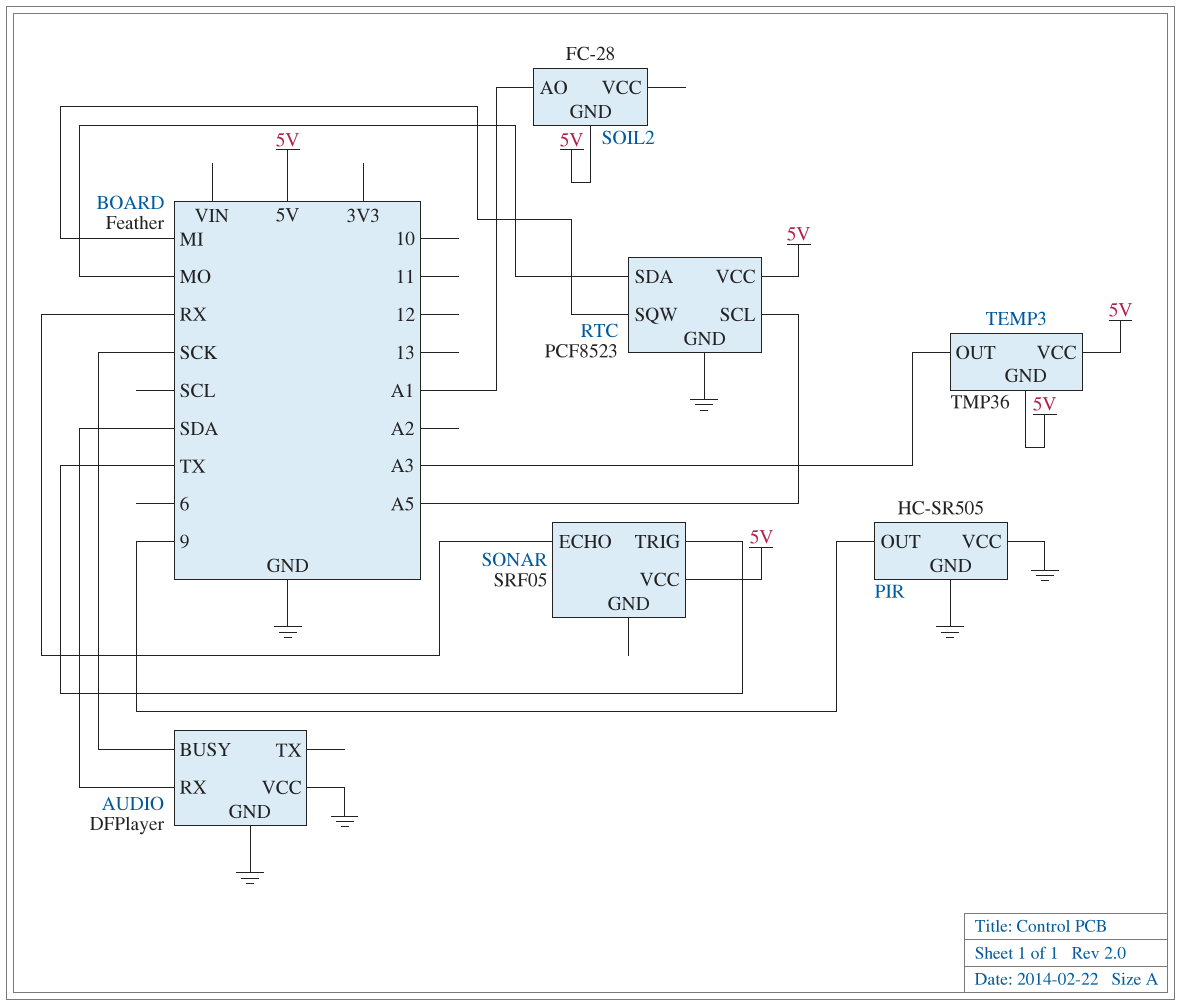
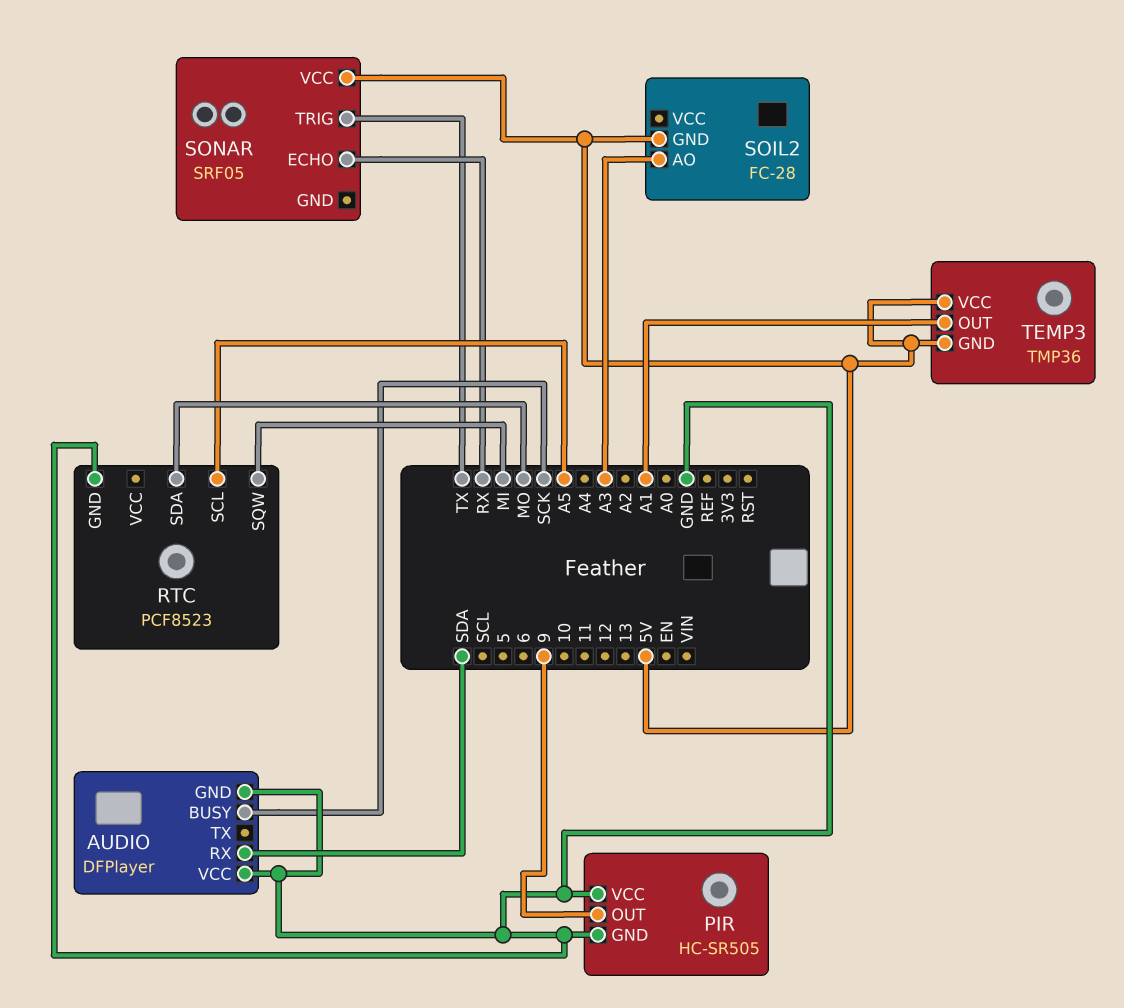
RTC pin VCC: 5V -> none
SOIL2 pin AO: A1 -> A3
TEMP3 pin OUT: A3 -> A1

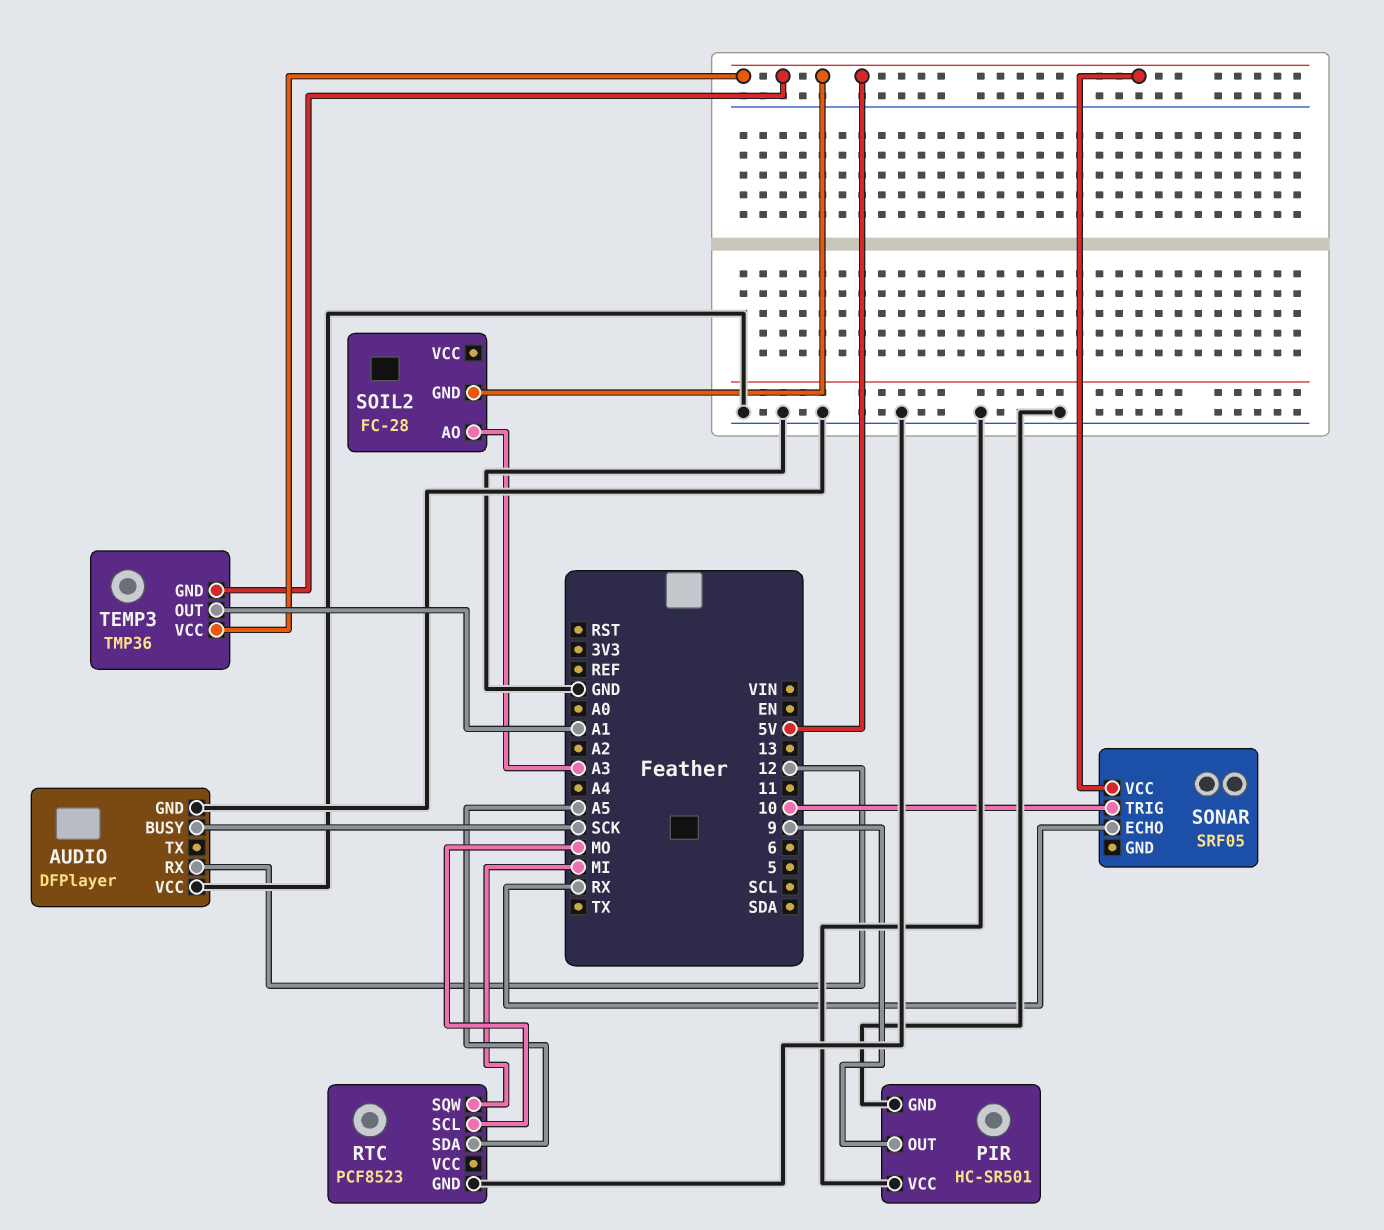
AUDIO pin RX: SDA -> 12
PIR: HC-SR505 -> HC-SR501
RTC pin SCL: A5 -> MO
RTC pin SDA: MO -> A5
SONAR pin TRIG: TX -> 10

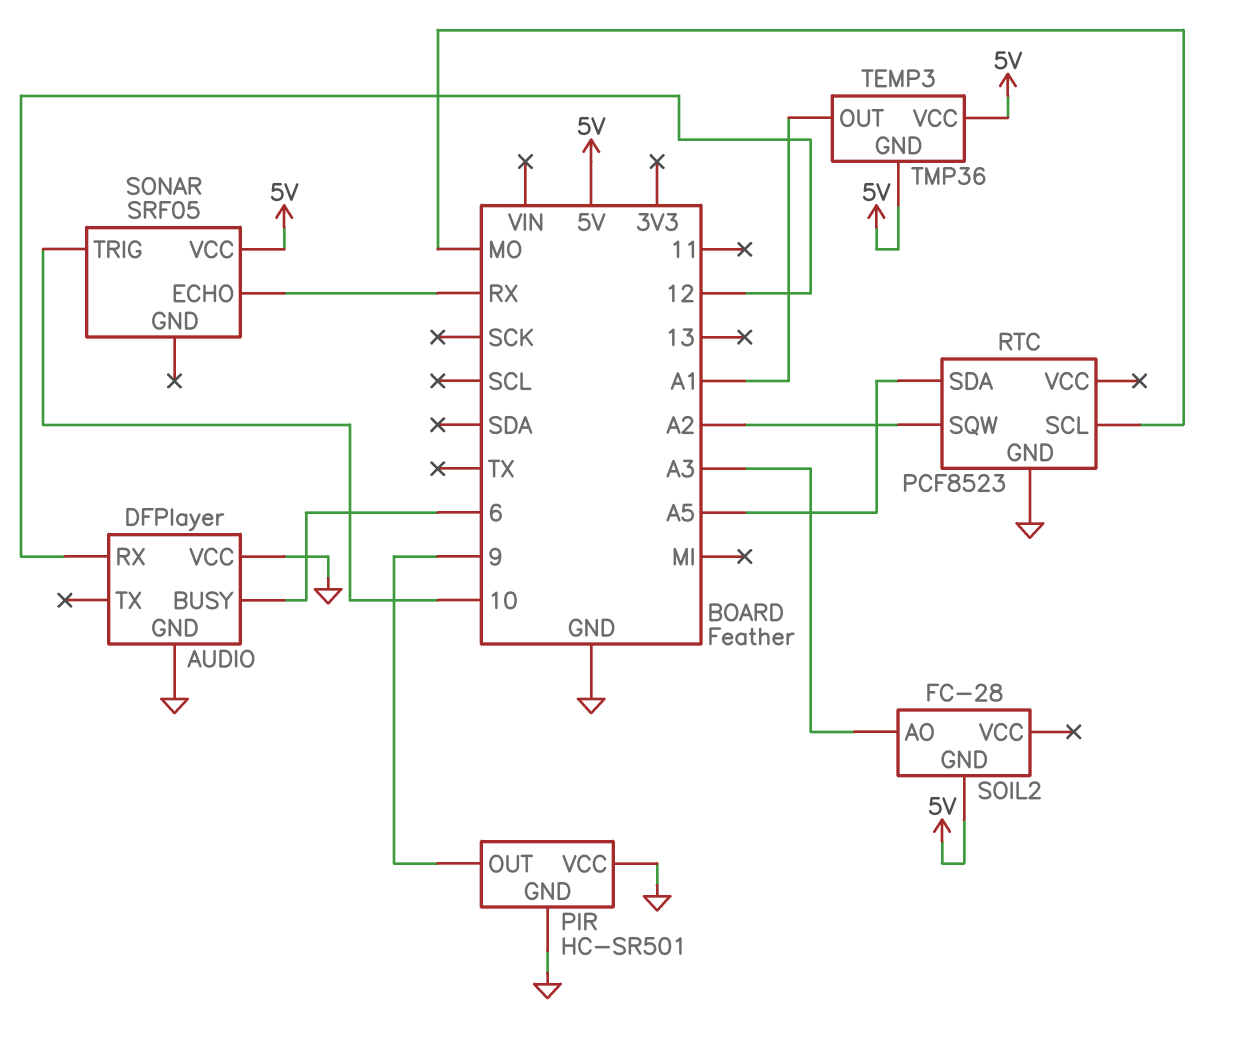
AUDIO pin BUSY: SCK -> 6
RTC pin SQW: MI -> A2

